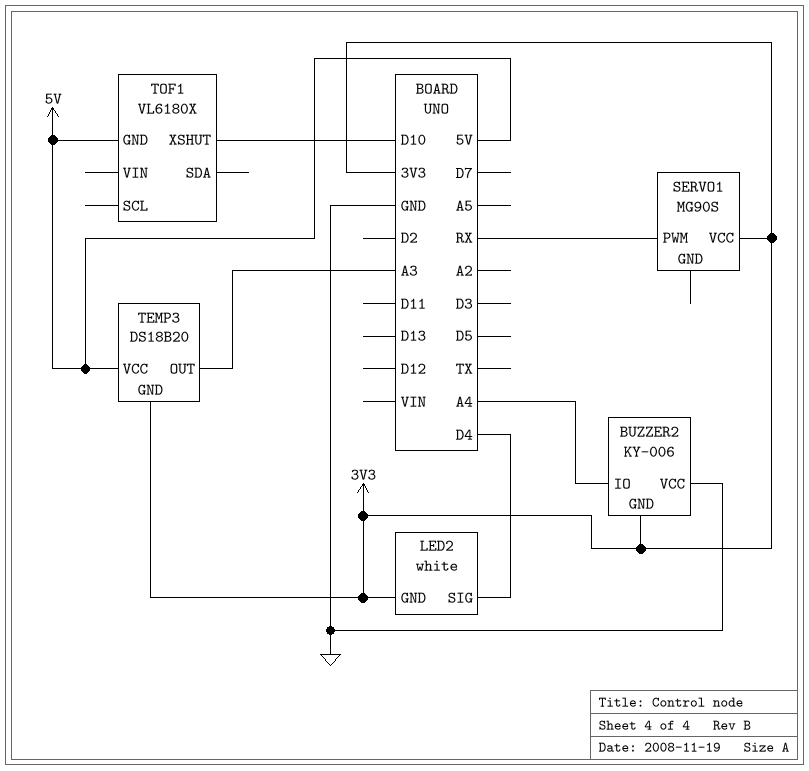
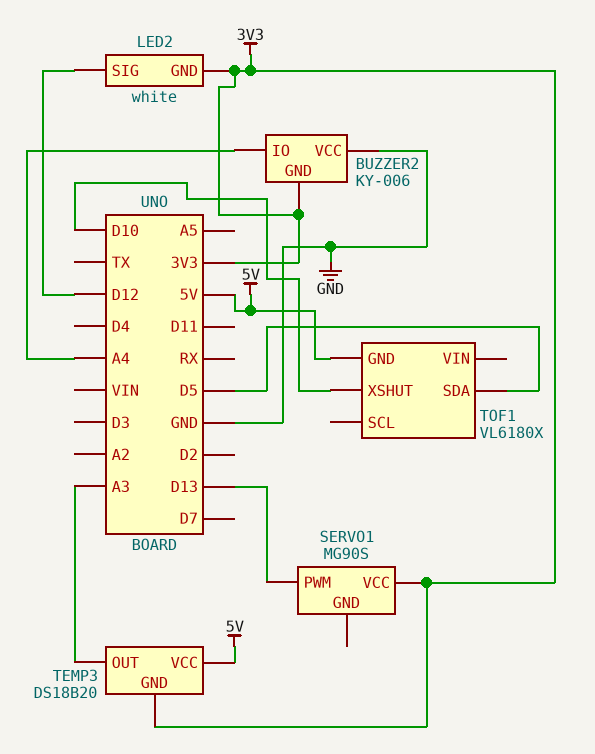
LED2 pin SIG: D4 -> D12
SERVO1 pin PWM: RX -> D13
TOF1 pin SDA: none -> D5

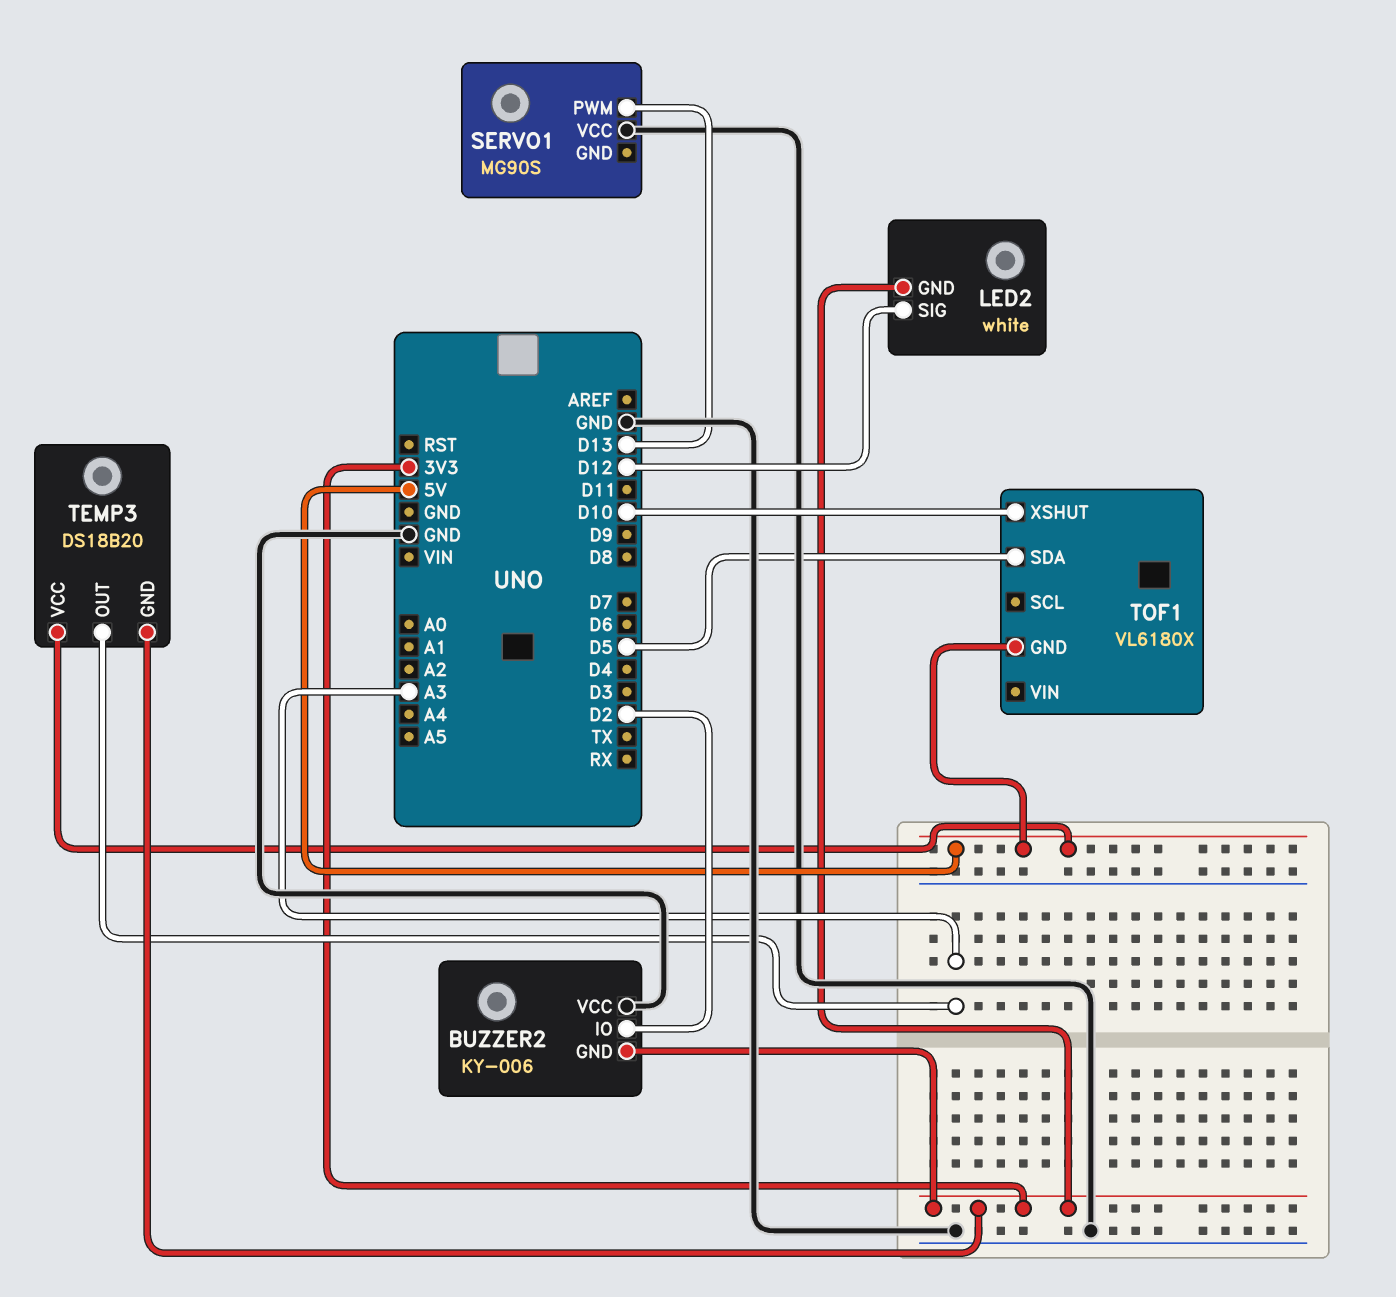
BUZZER2 pin IO: A4 -> D2
SERVO1 pin VCC: 3V3 -> GND

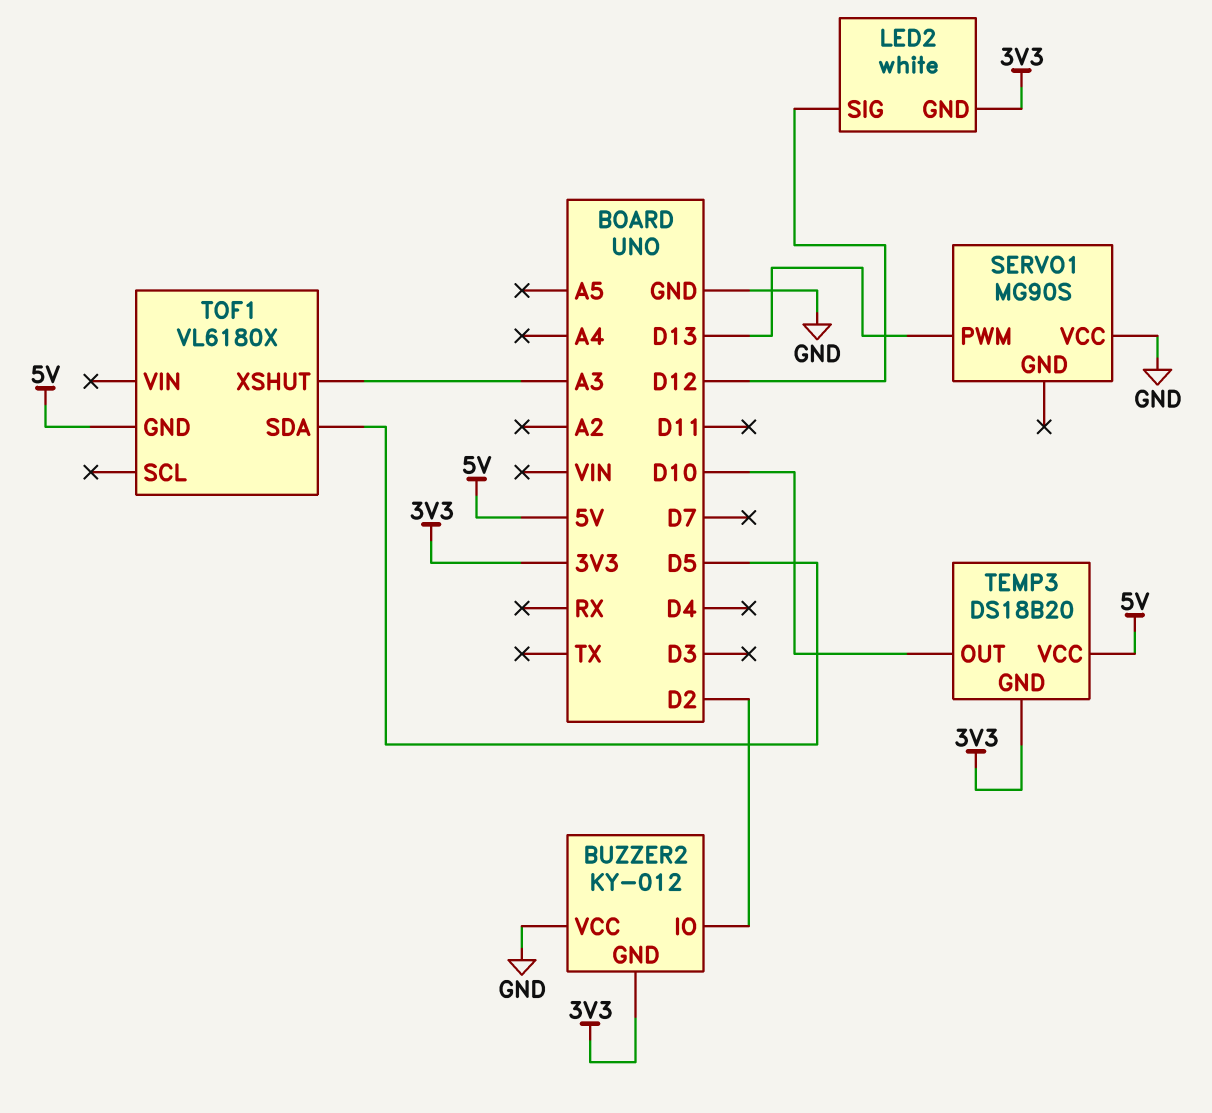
BUZZER2: KY-006 -> KY-012
TEMP3 pin OUT: A3 -> D10
TOF1 pin XSHUT: D10 -> A3

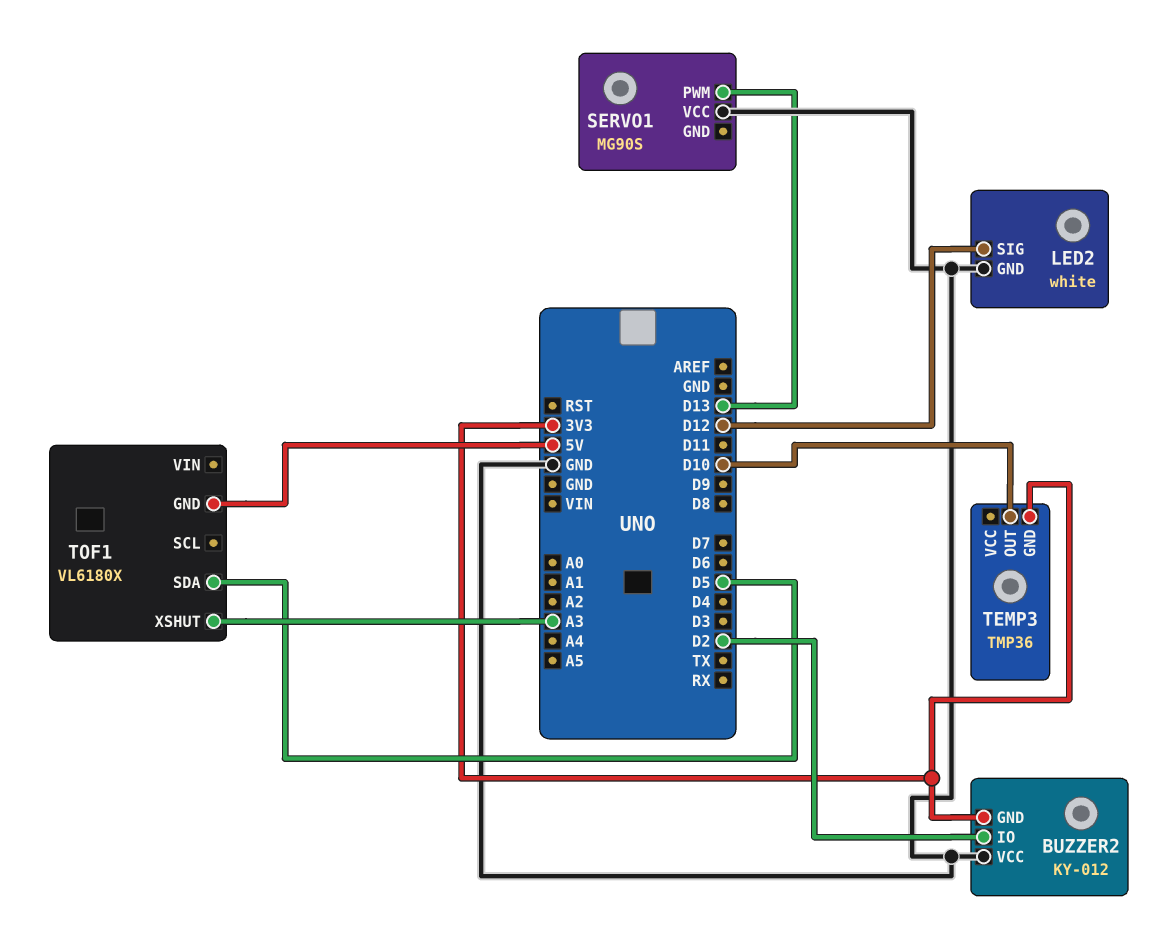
LED2 pin GND: 3V3 -> GND
TEMP3: DS18B20 -> TMP36
TEMP3 pin VCC: 5V -> none

